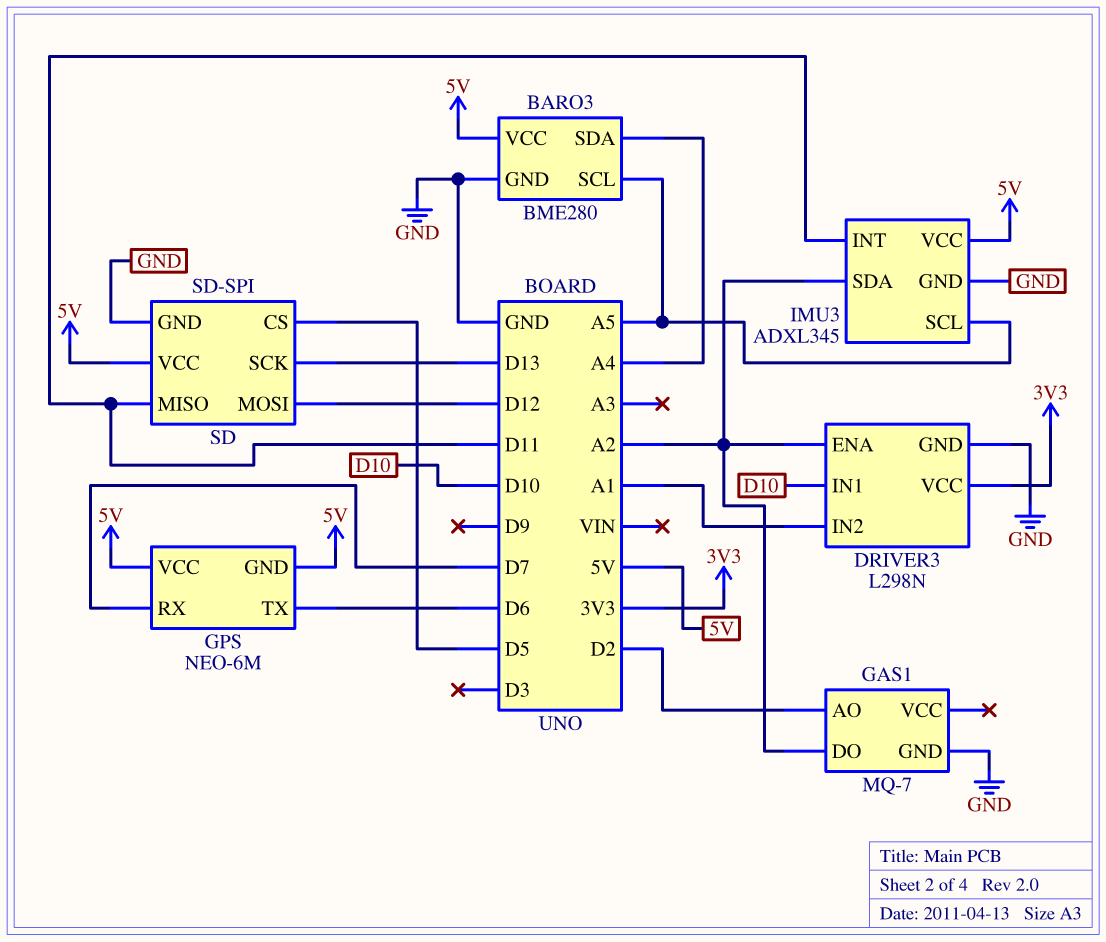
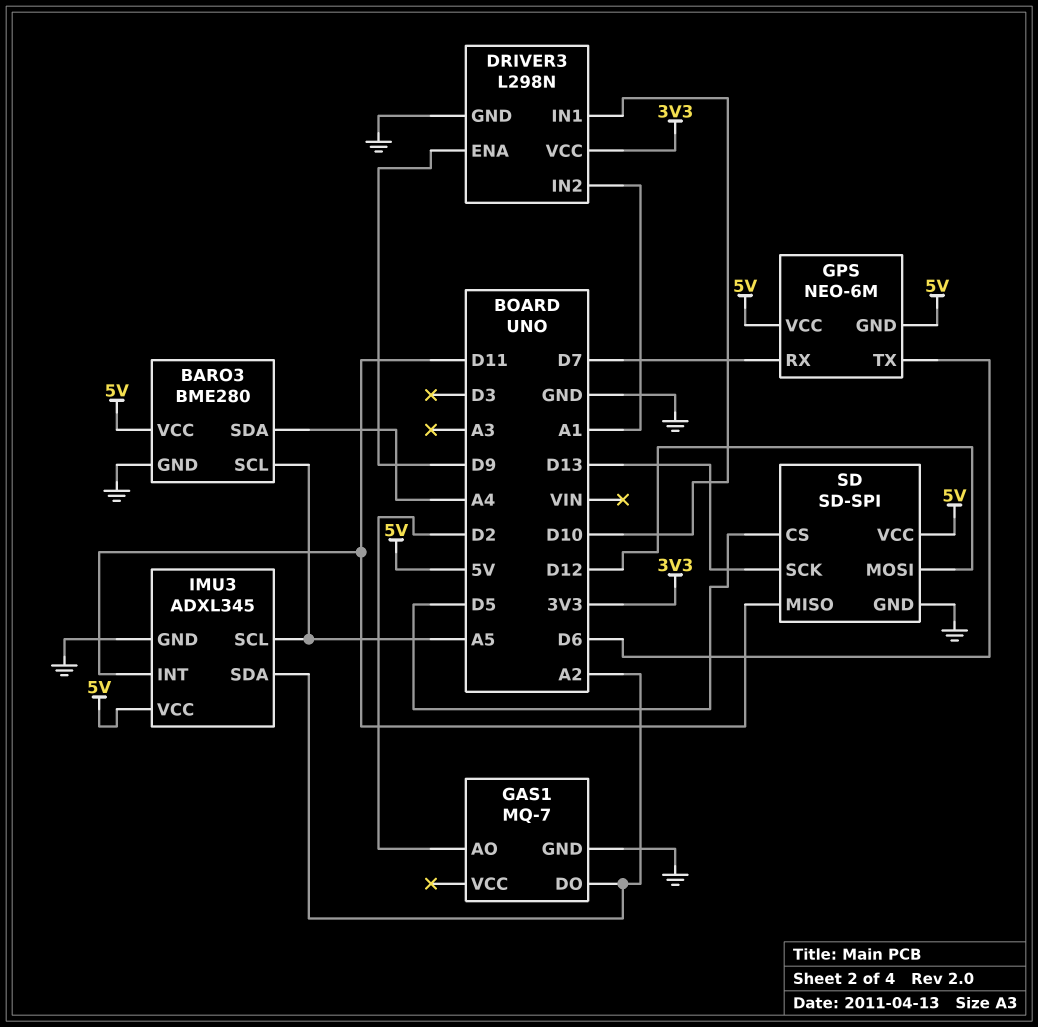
DRIVER3 pin ENA: A2 -> D9

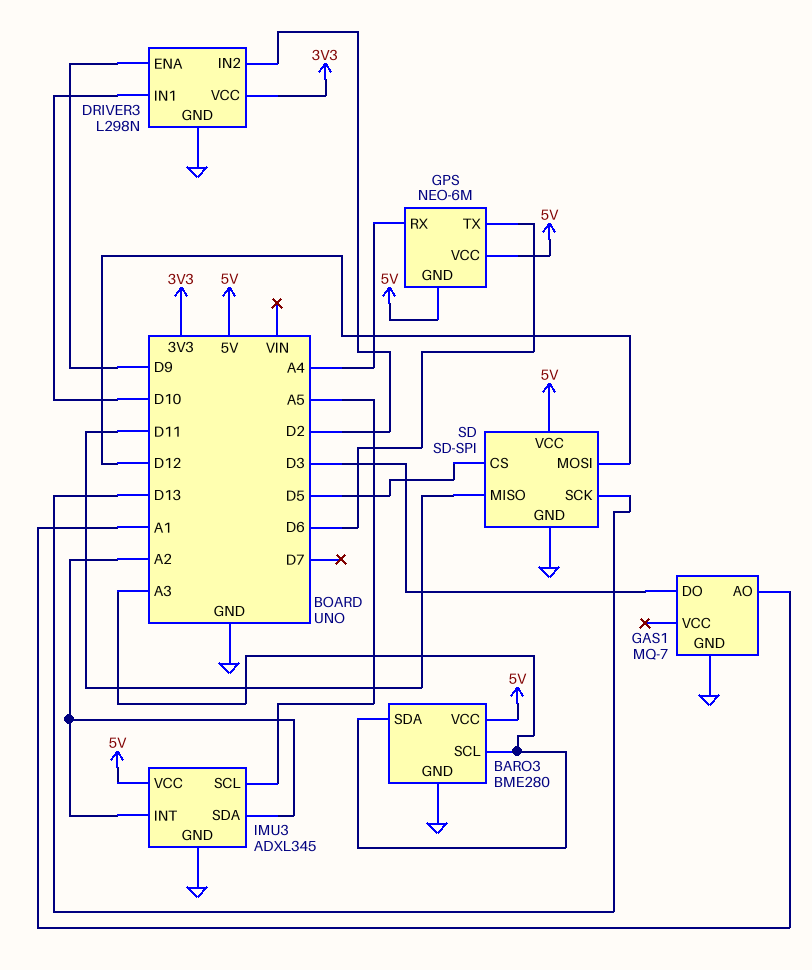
BARO3 pin SCL: A5 -> A3
BARO3 pin SDA: A4 -> A3
DRIVER3 pin IN2: A1 -> D2
GAS1 pin AO: D2 -> A1
GAS1 pin DO: A2 -> D3
GPS pin RX: D7 -> A4
IMU3 pin INT: D11 -> A2

